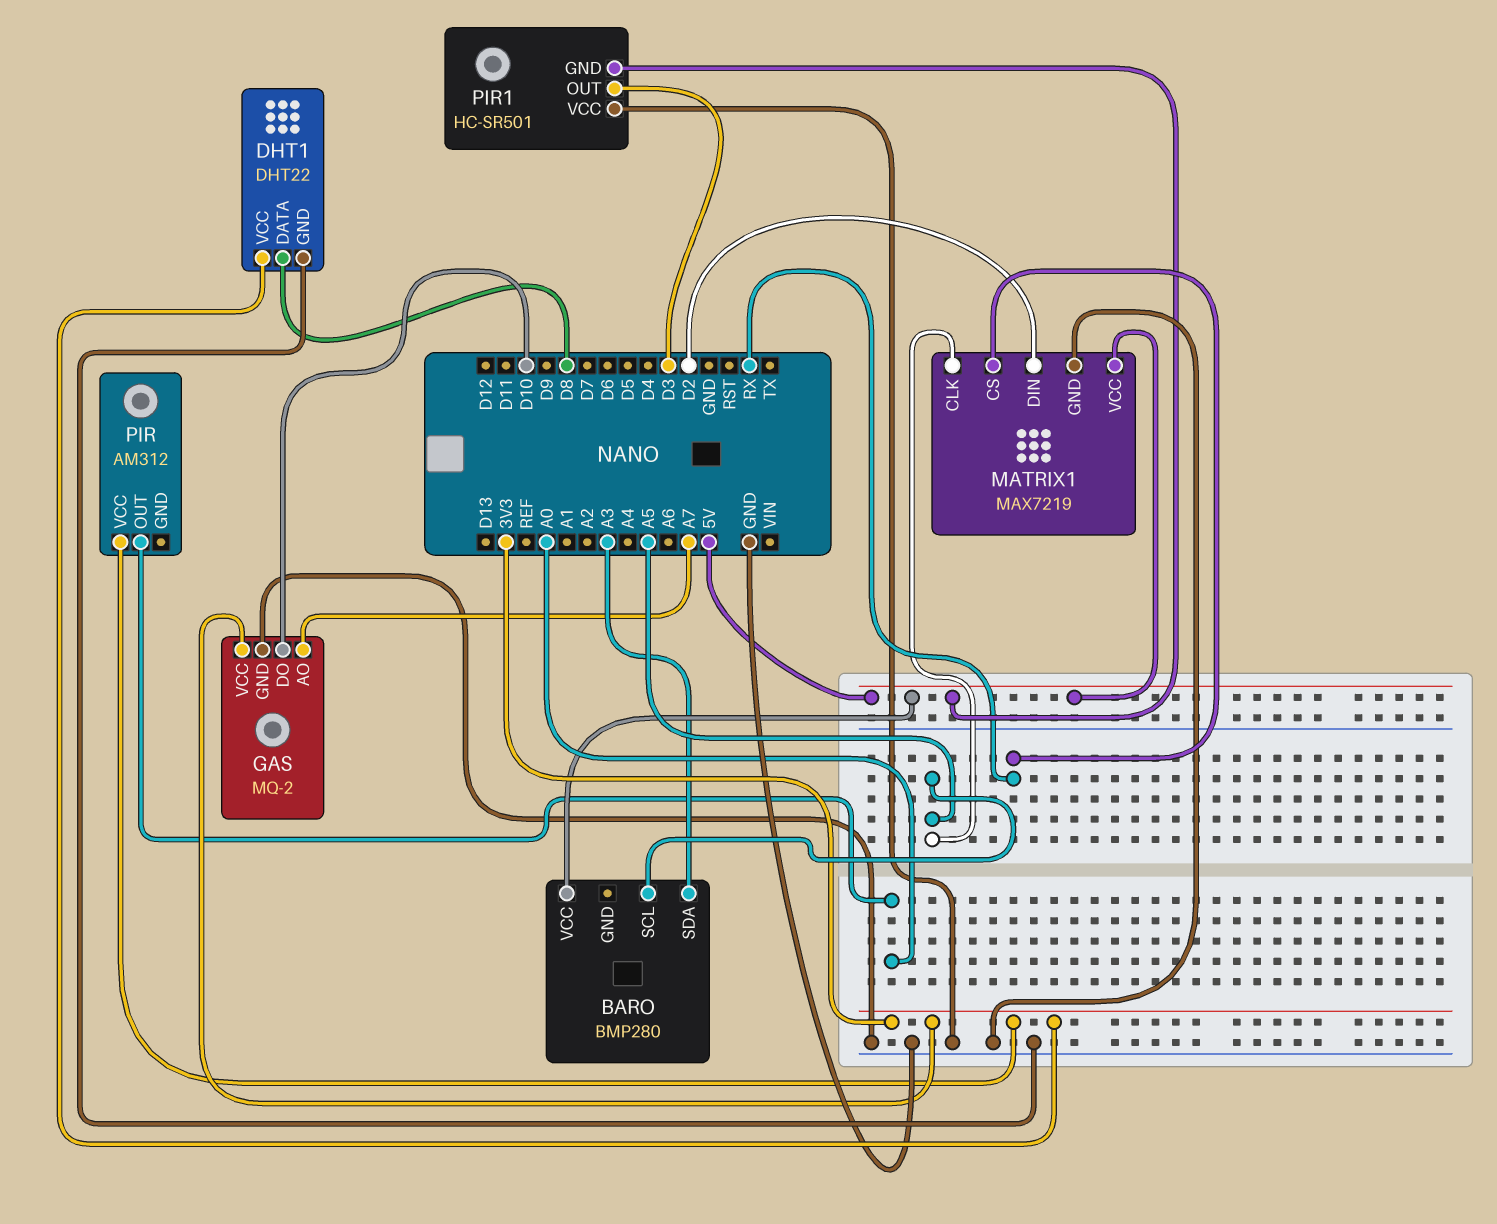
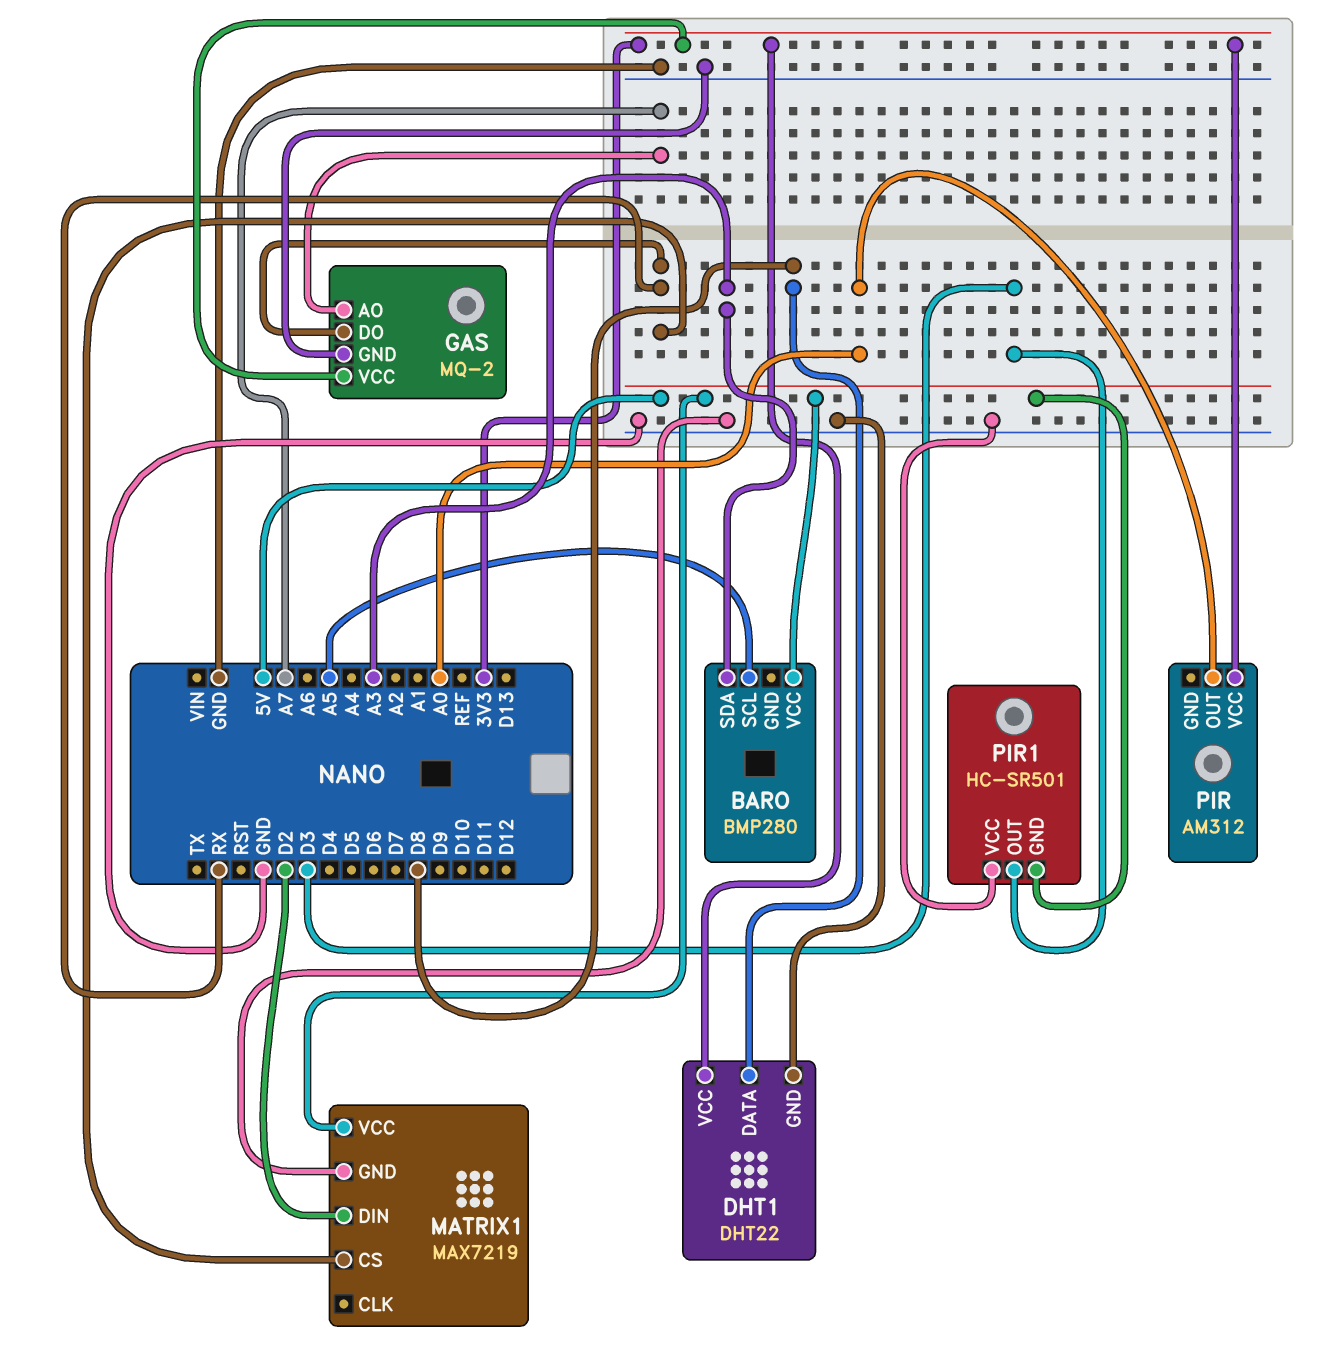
GAS pin DO: D10 -> RX
MATRIX1 pin CLK: A5 -> none

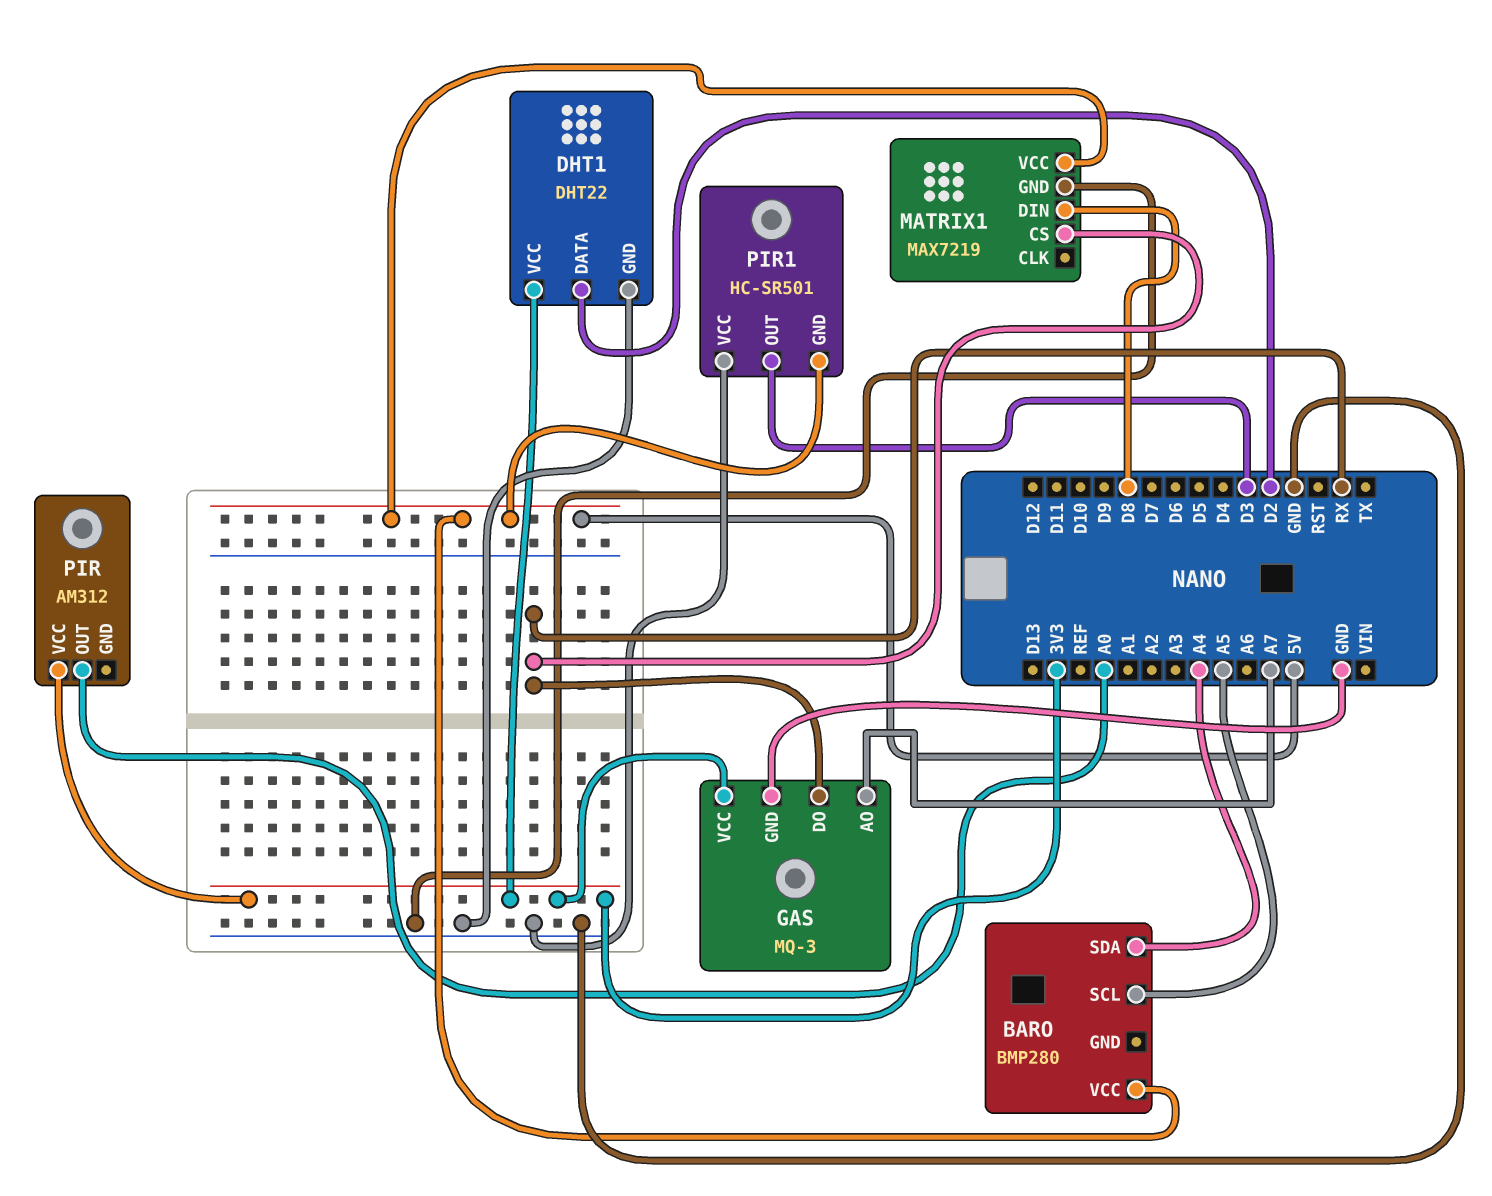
BARO pin SDA: A3 -> A4
DHT1 pin DATA: D8 -> D2
GAS: MQ-2 -> MQ-3
MATRIX1 pin DIN: D2 -> D8

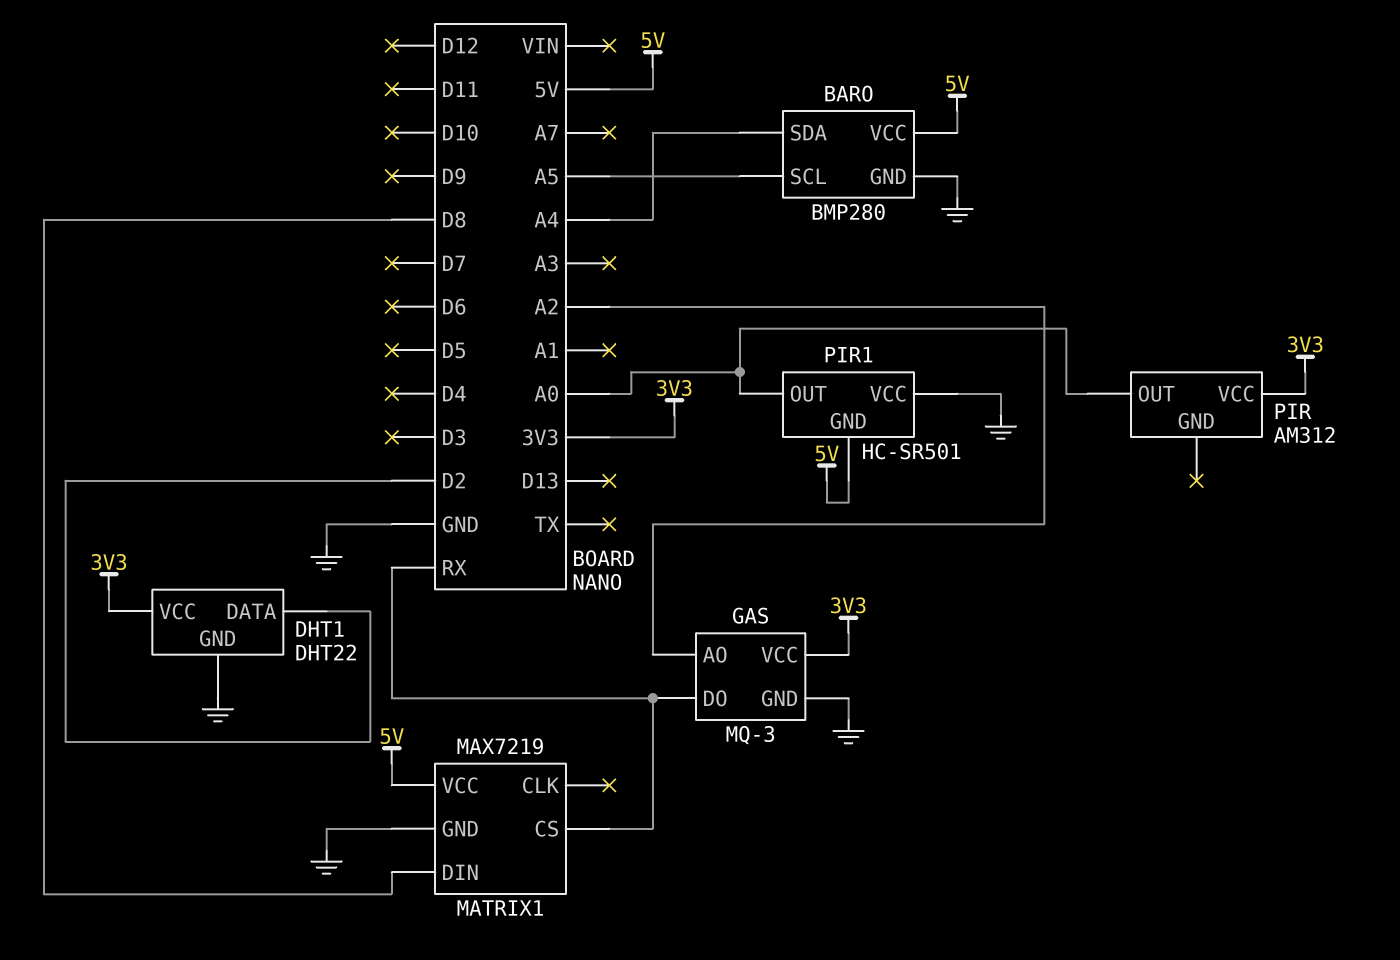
BARO pin GND: none -> GND
GAS pin AO: A7 -> A2
PIR1 pin OUT: D3 -> A0

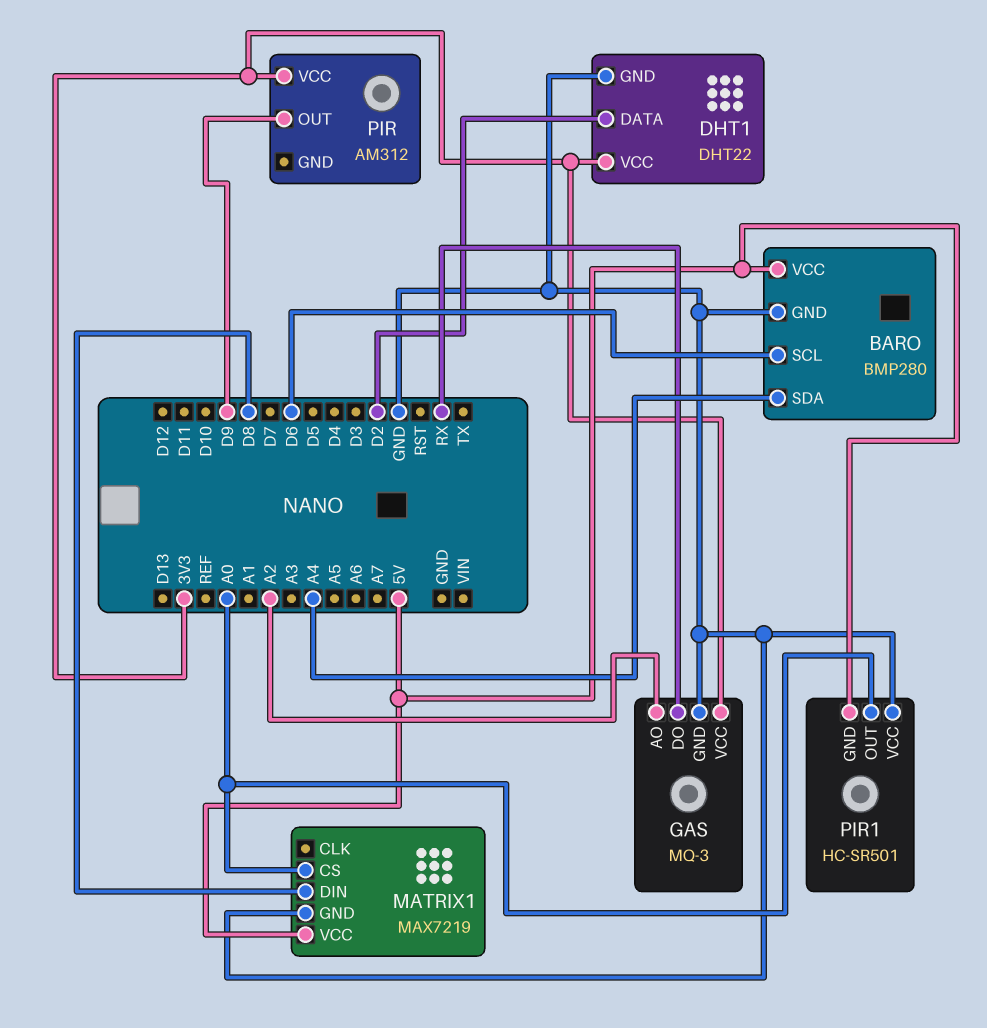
BARO pin SCL: A5 -> D6
MATRIX1 pin CS: RX -> A0
PIR pin OUT: A0 -> D9

